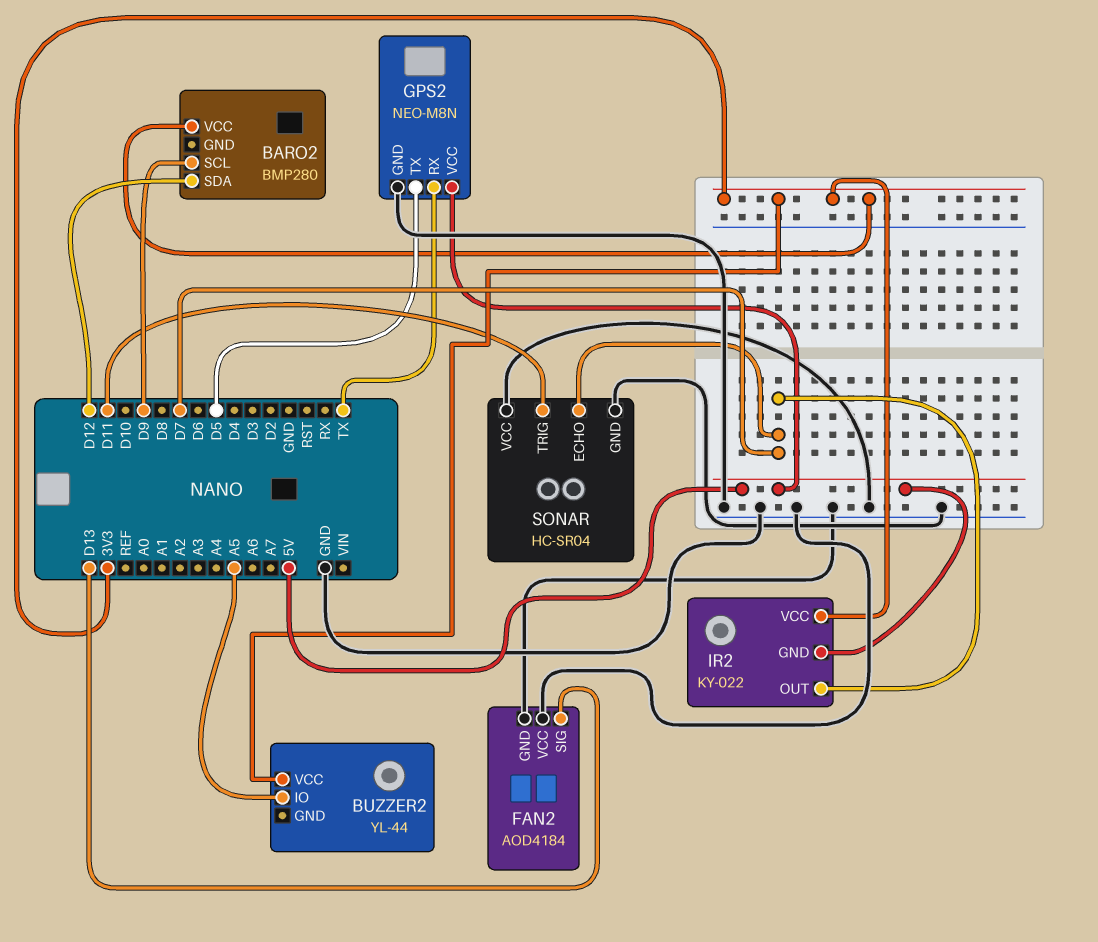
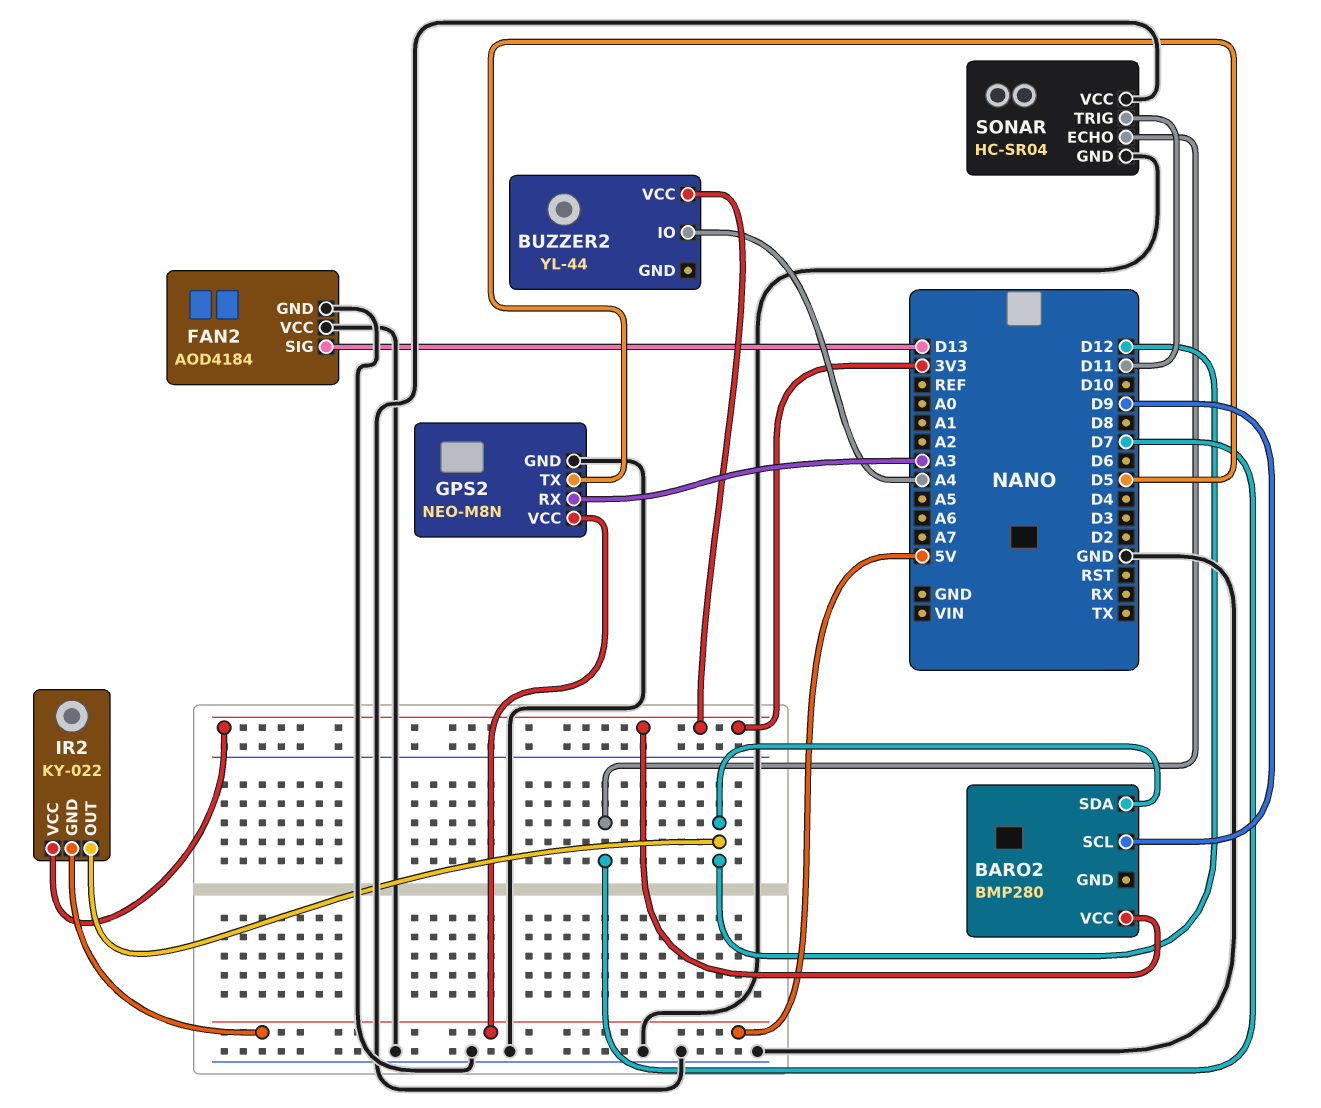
BUZZER2 pin IO: A5 -> A4
GPS2 pin RX: TX -> A3
IR2 pin OUT: D7 -> D12

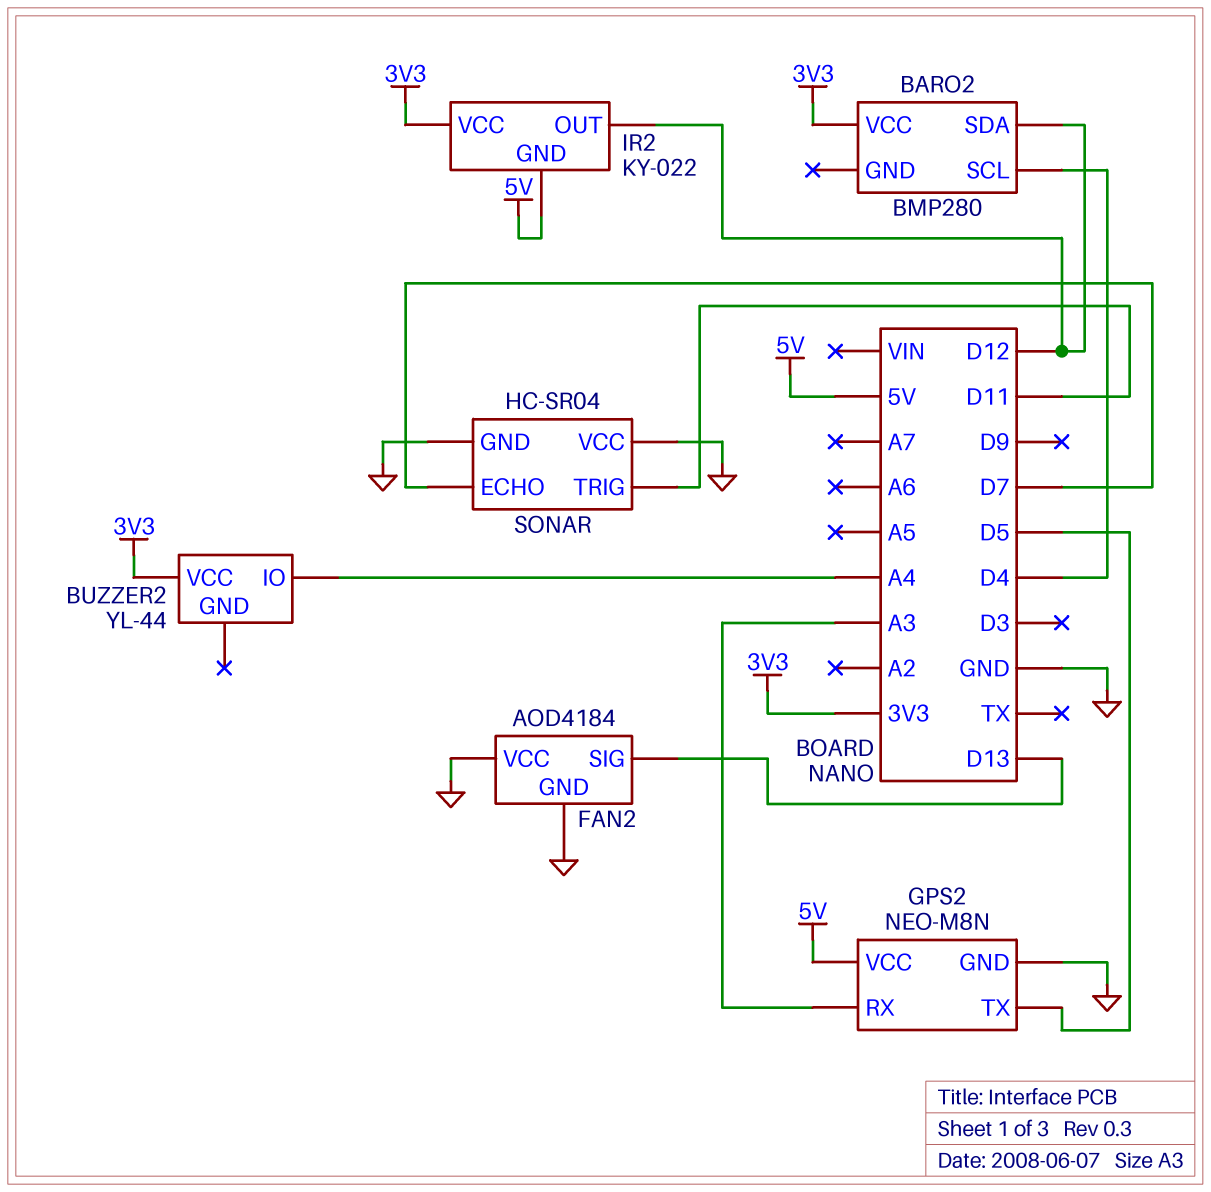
BARO2 pin SCL: D9 -> D4

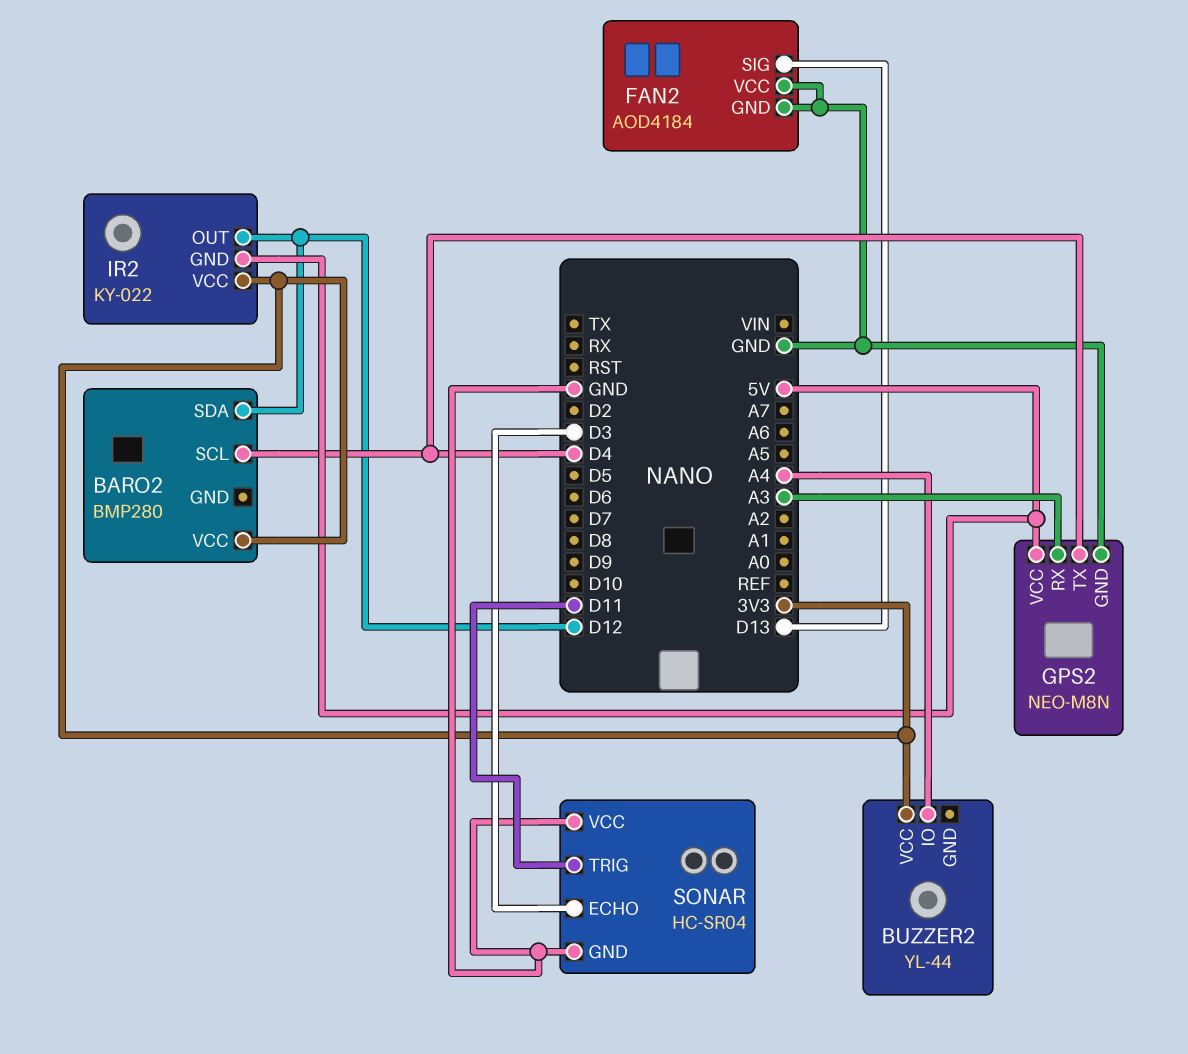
GPS2 pin TX: D5 -> D4
SONAR pin ECHO: D7 -> D3

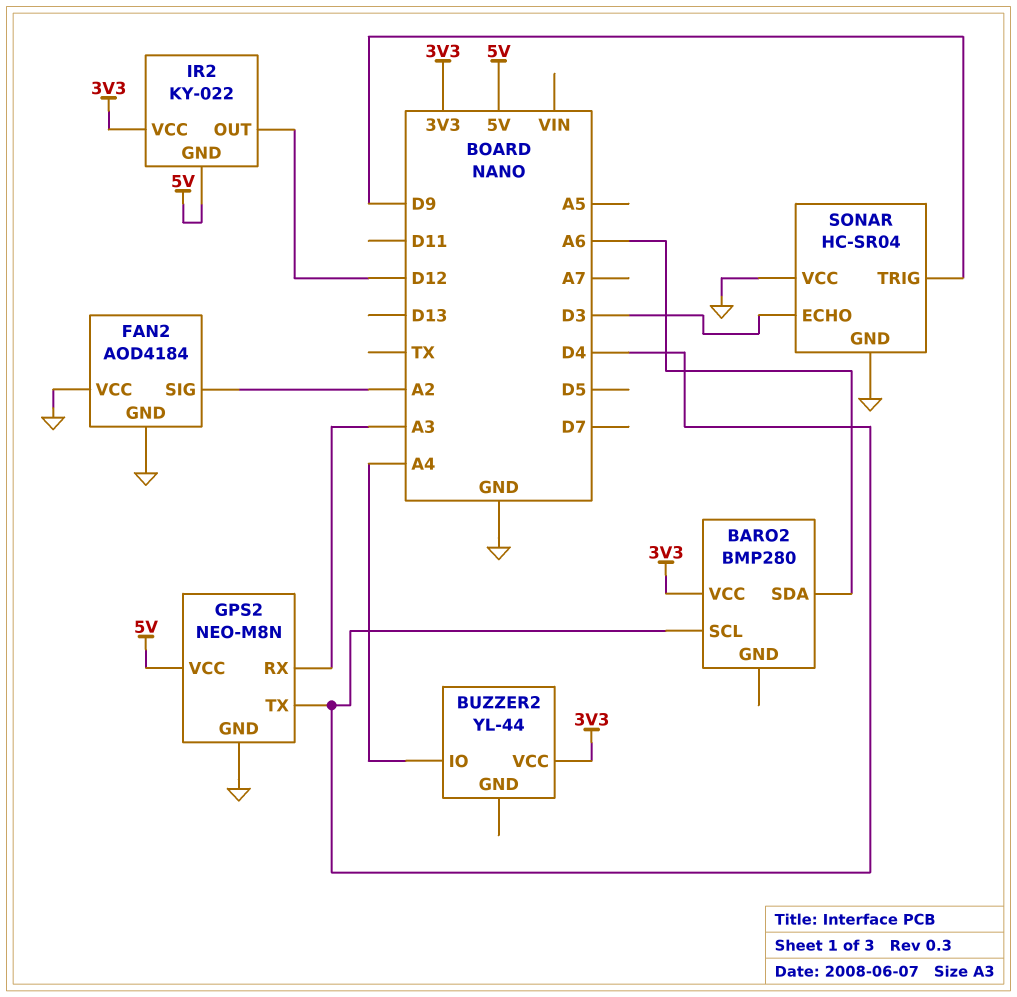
BARO2 pin SDA: D12 -> A6
FAN2 pin SIG: D13 -> A2
SONAR pin TRIG: D11 -> D9

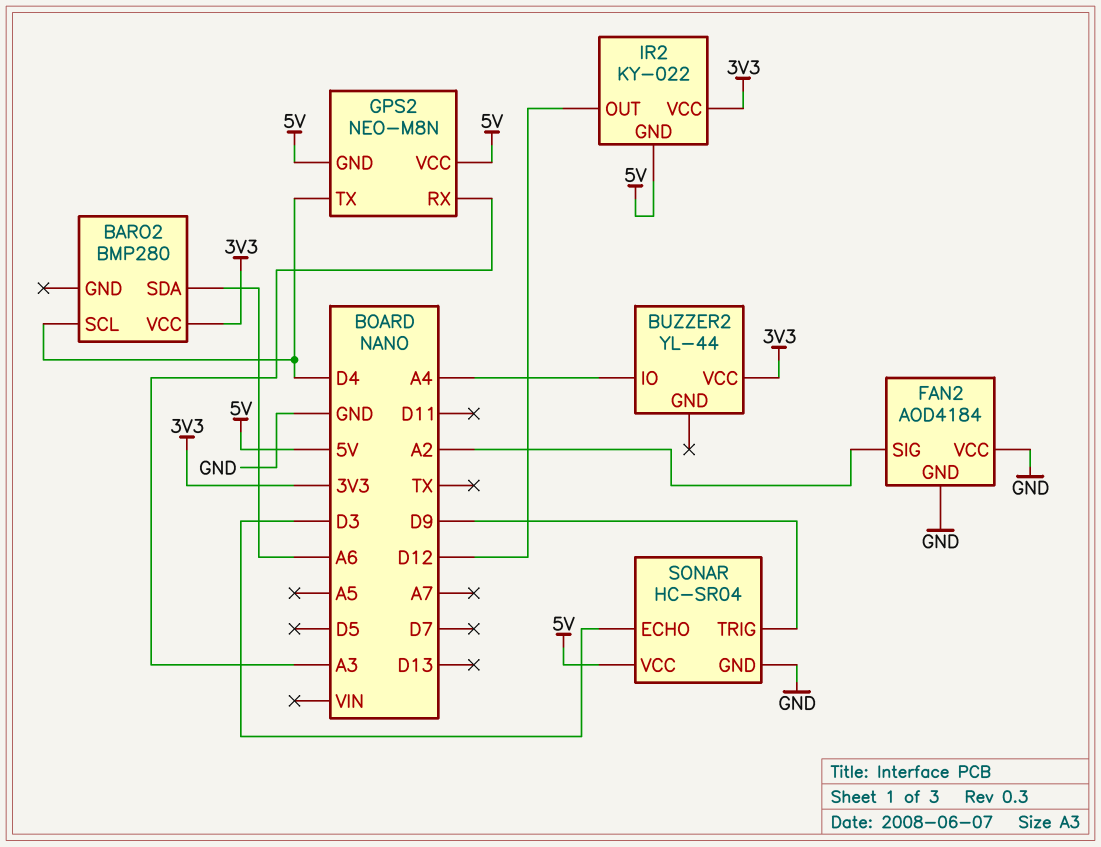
GPS2 pin GND: GND -> 5V
SONAR pin VCC: GND -> 5V

